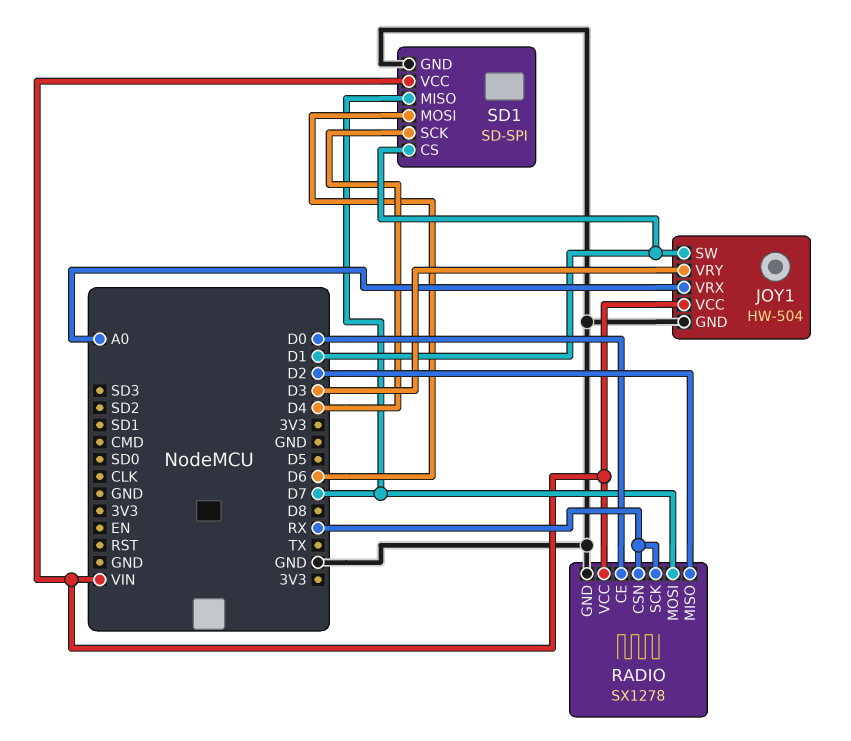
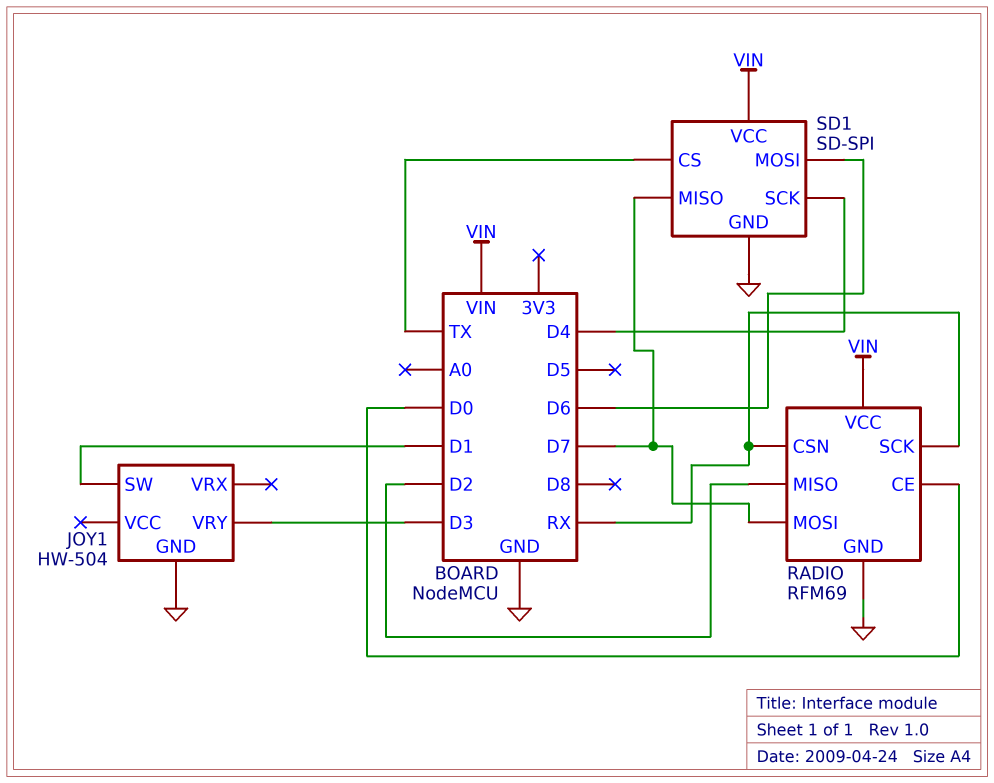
JOY1 pin VCC: VIN -> none
JOY1 pin VRX: A0 -> none
RADIO: SX1278 -> RFM69
SD1 pin CS: D1 -> TX

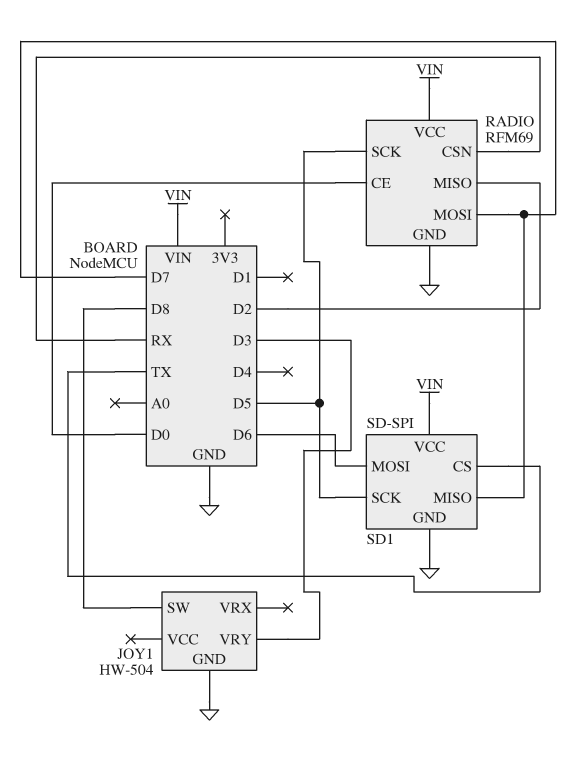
JOY1 pin SW: D1 -> D8
RADIO pin SCK: RX -> D5
SD1 pin SCK: D4 -> D5

